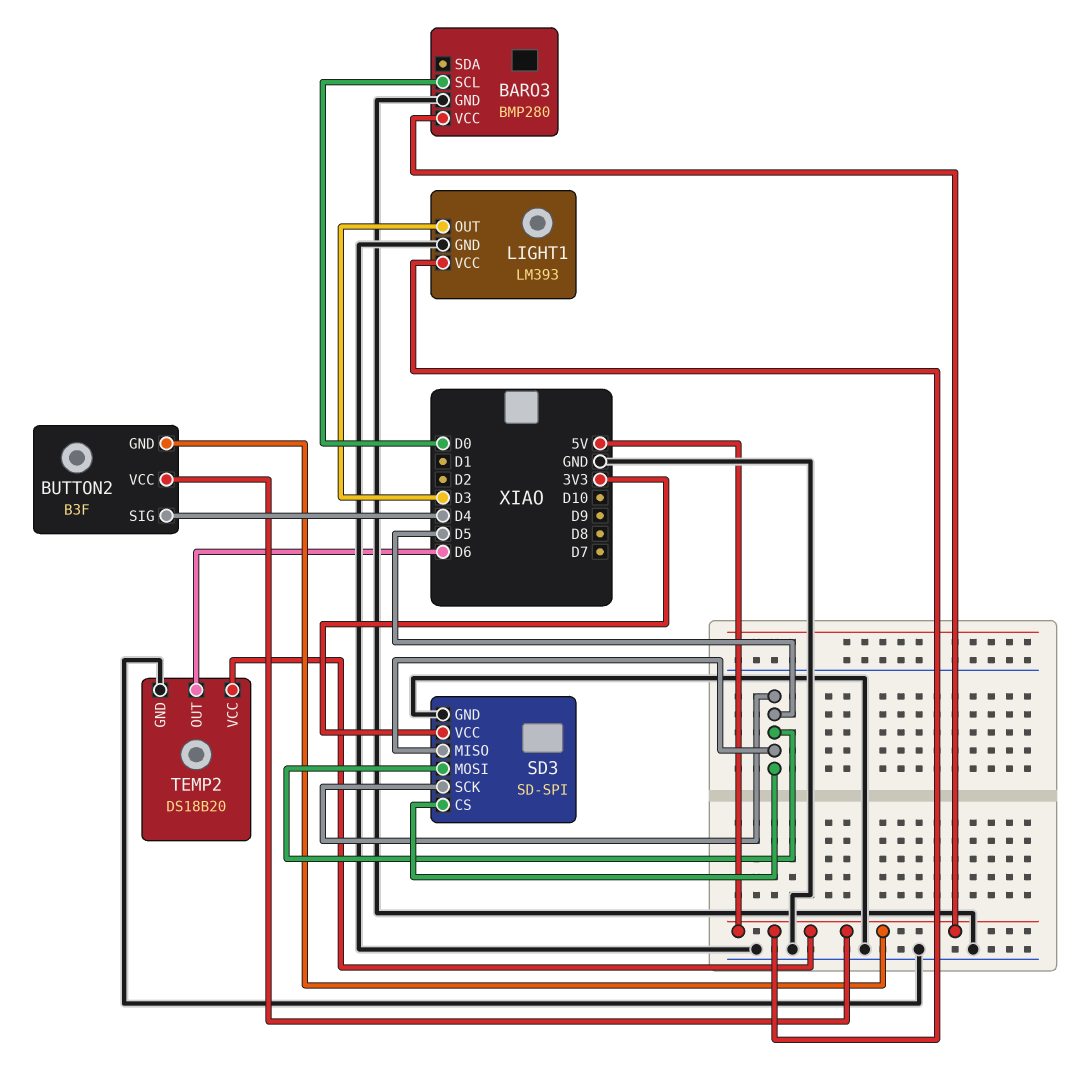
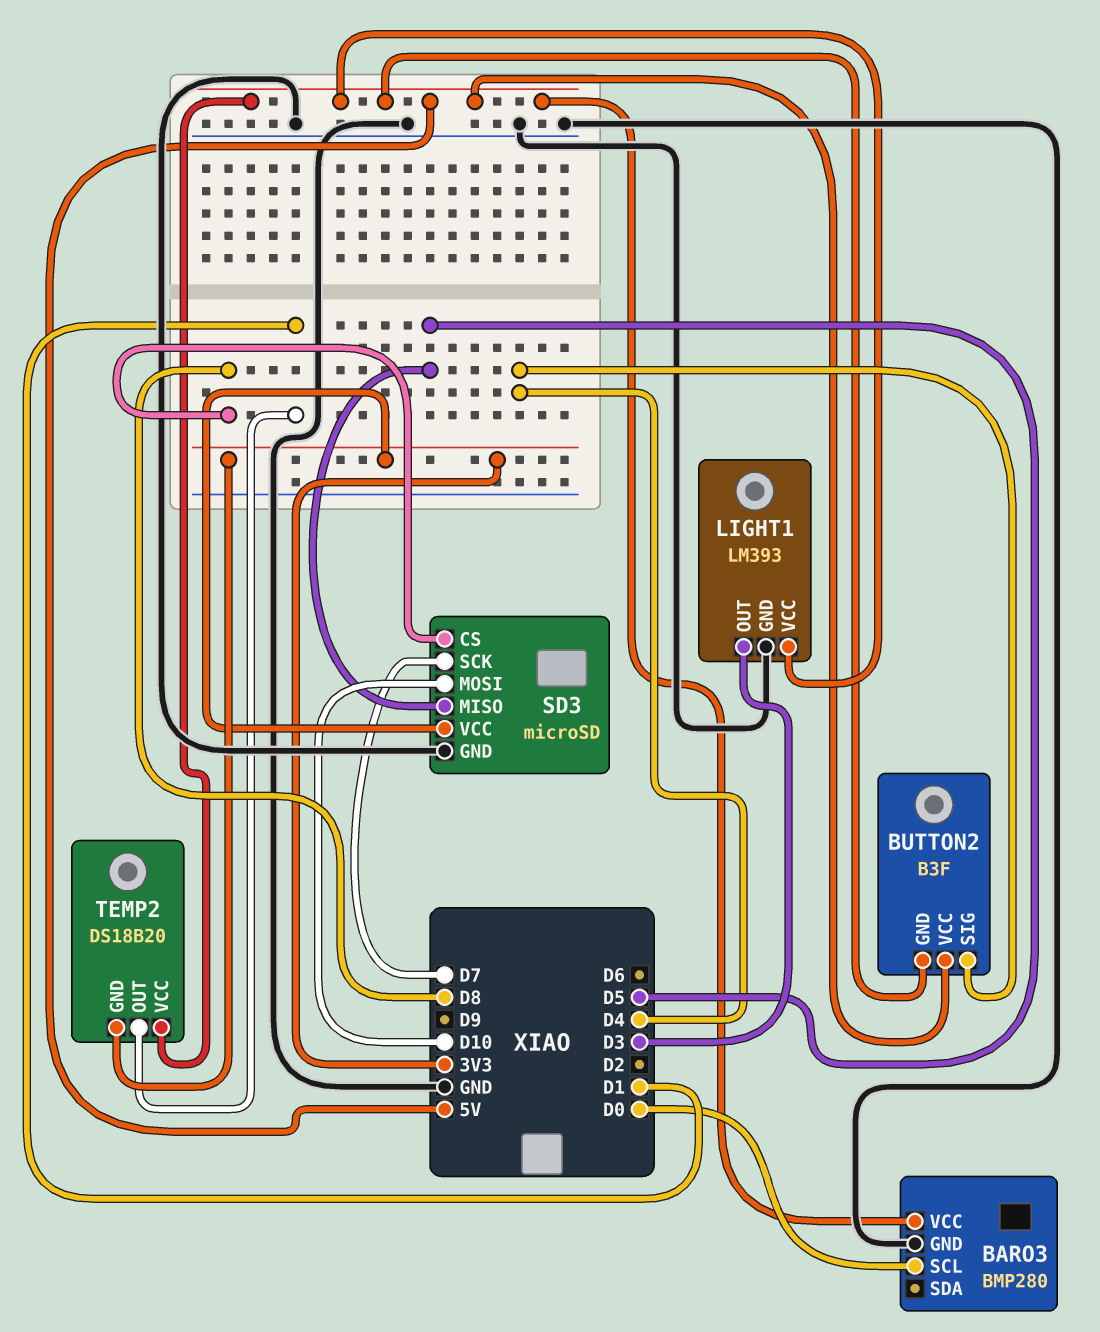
SD3: SD-SPI -> microSD
SD3 pin CS: D5 -> D8
SD3 pin MOSI: D5 -> D10
SD3 pin SCK: D5 -> D7
TEMP2 pin GND: GND -> 3V3
TEMP2 pin OUT: D6 -> D1

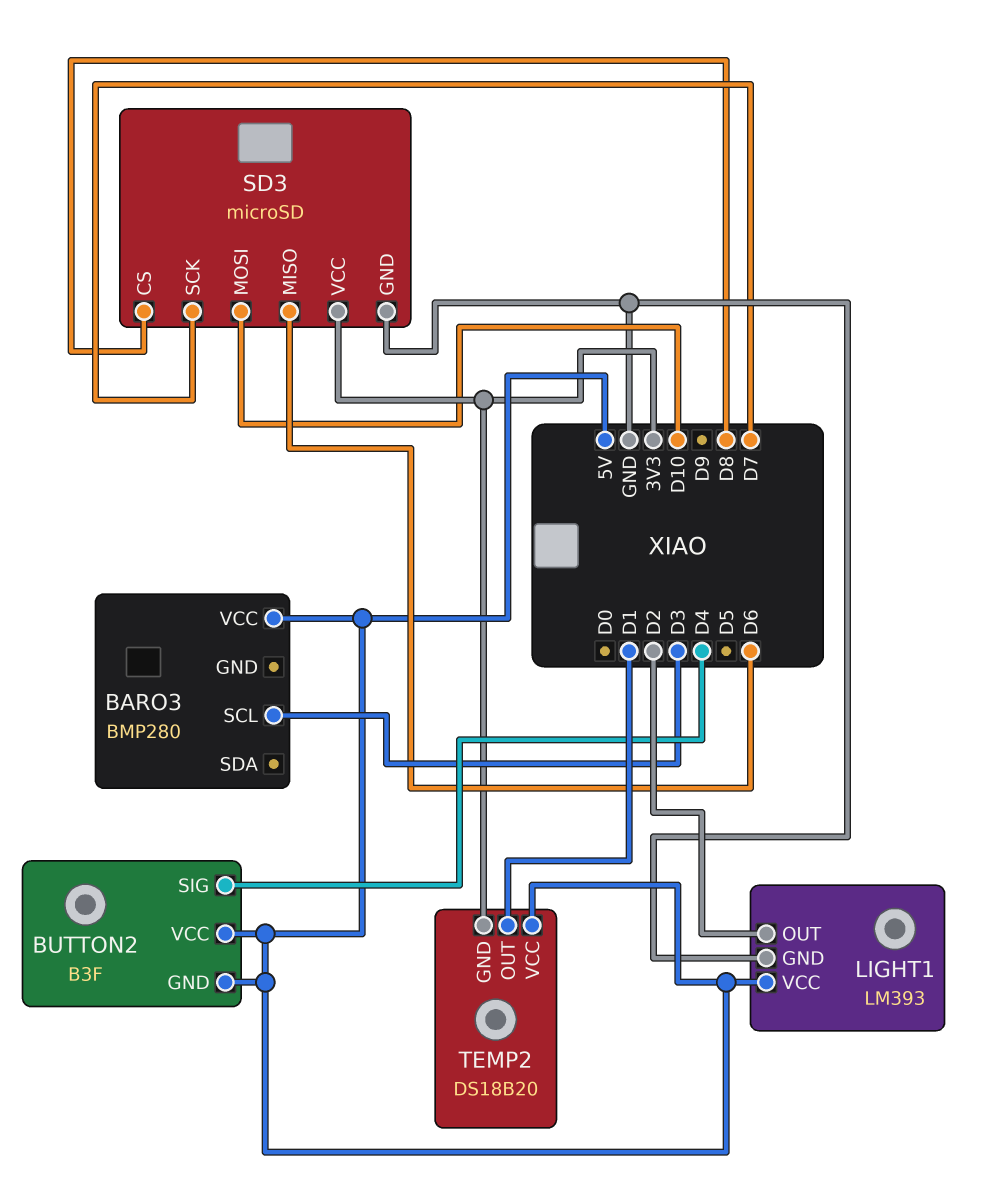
BARO3 pin GND: GND -> none
BARO3 pin SCL: D0 -> D3
LIGHT1 pin OUT: D3 -> D2
SD3 pin MISO: D5 -> D6

